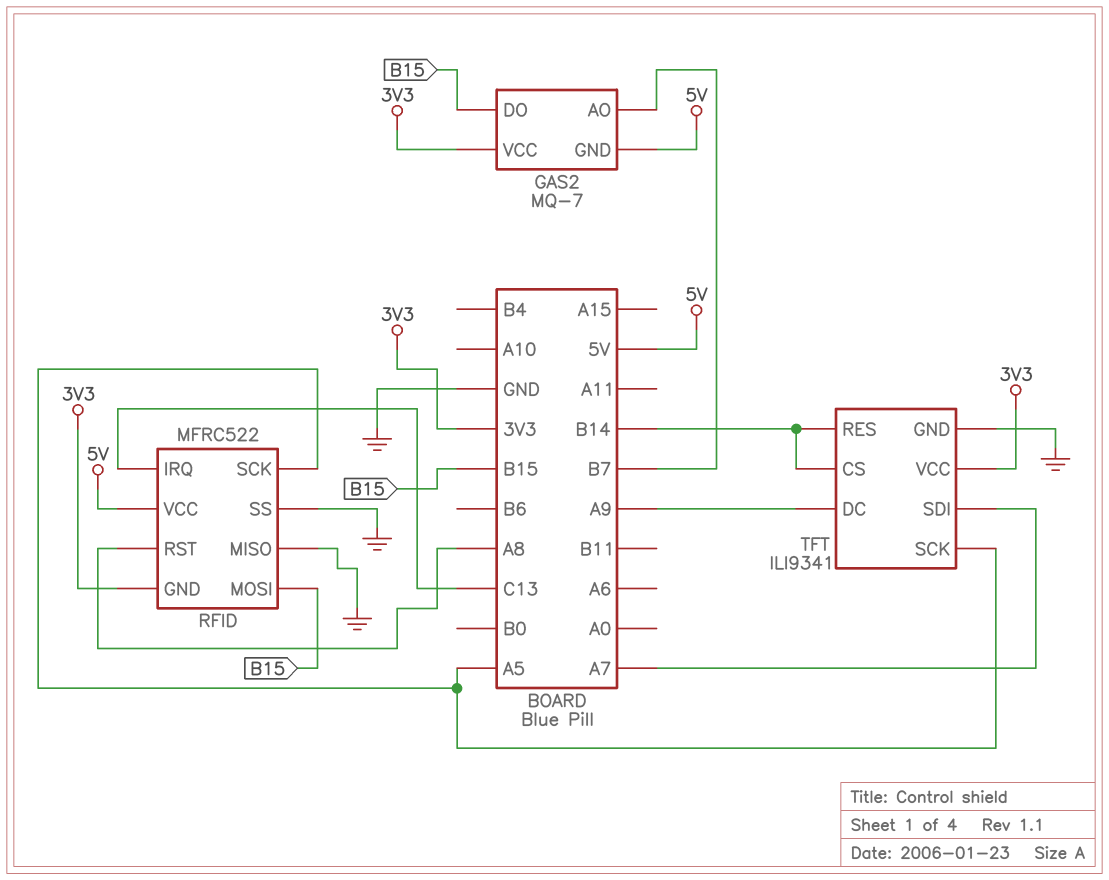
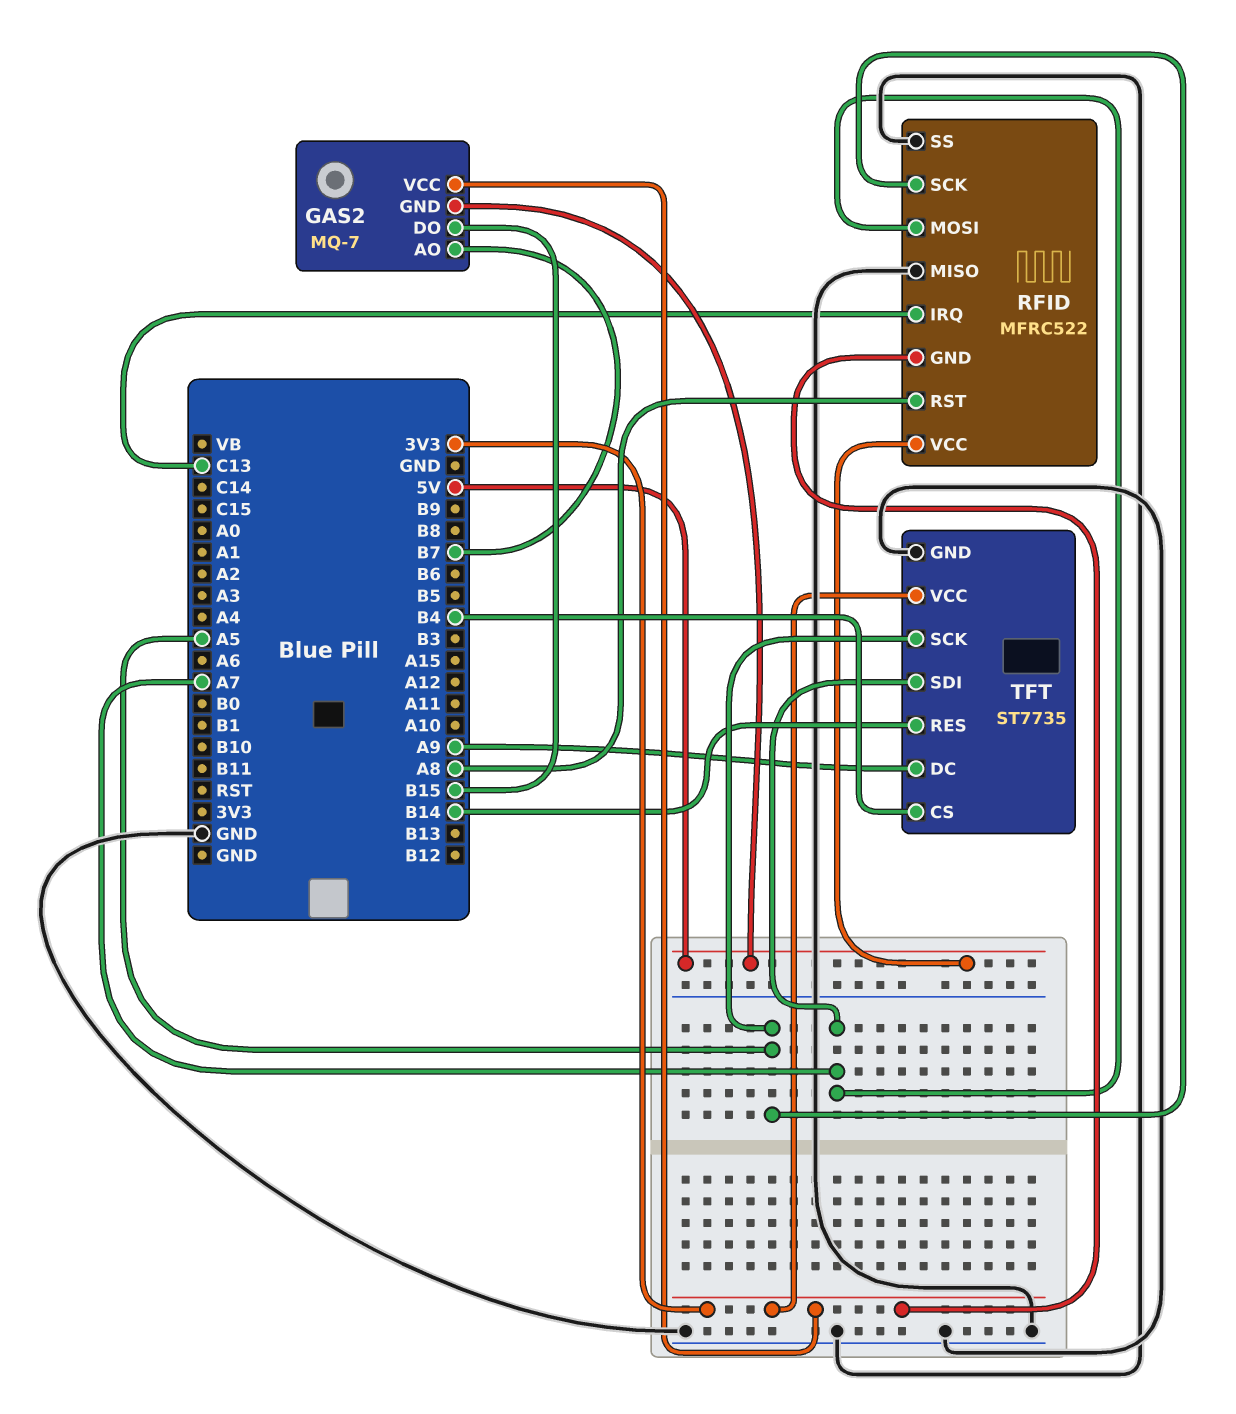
RFID pin MOSI: B15 -> A7
TFT: ILI9341 -> ST7735
TFT pin CS: B14 -> B4

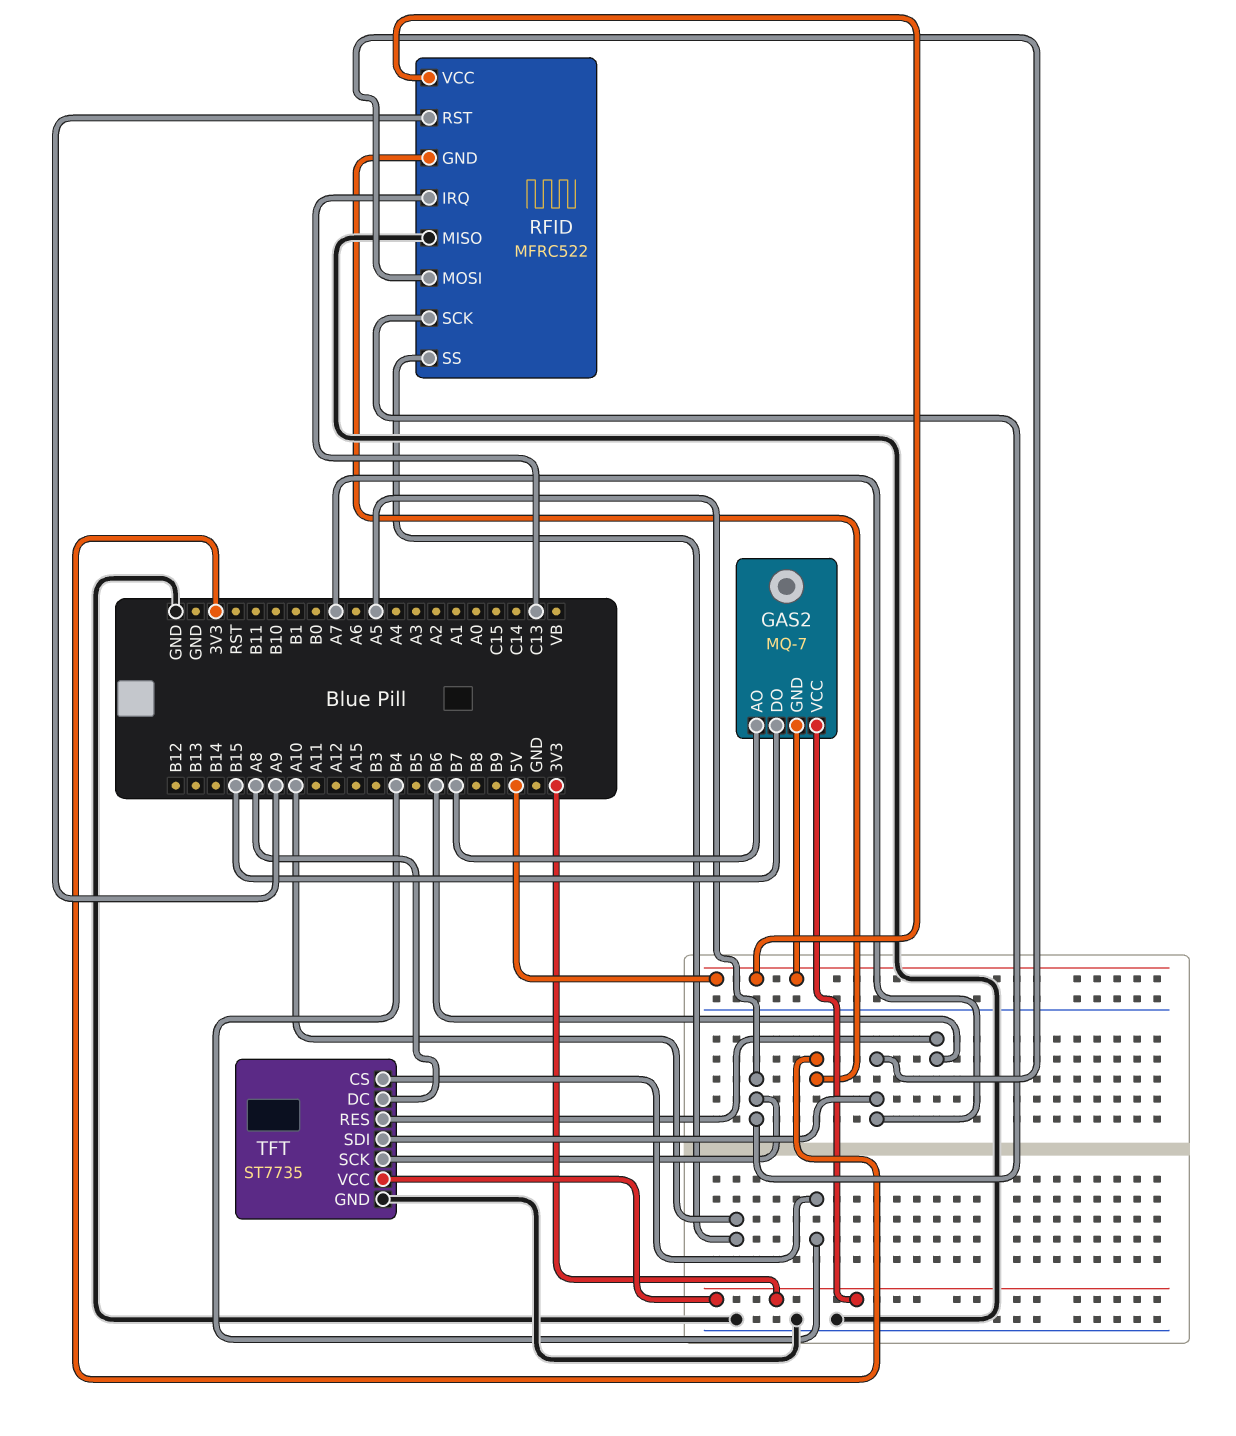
RFID pin RST: A8 -> A9
RFID pin SS: GND -> A10
TFT pin DC: A9 -> A8
TFT pin RES: B14 -> B6

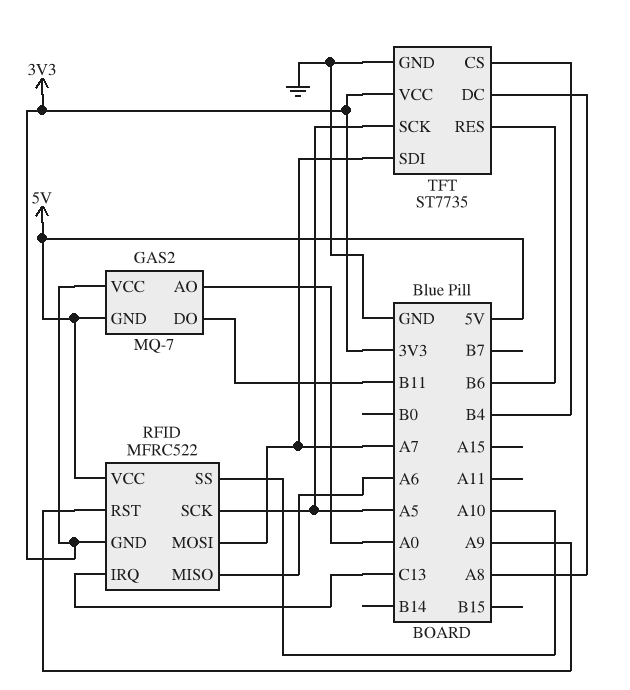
GAS2 pin AO: B7 -> A0
GAS2 pin DO: B15 -> B11
RFID pin MISO: GND -> A6

